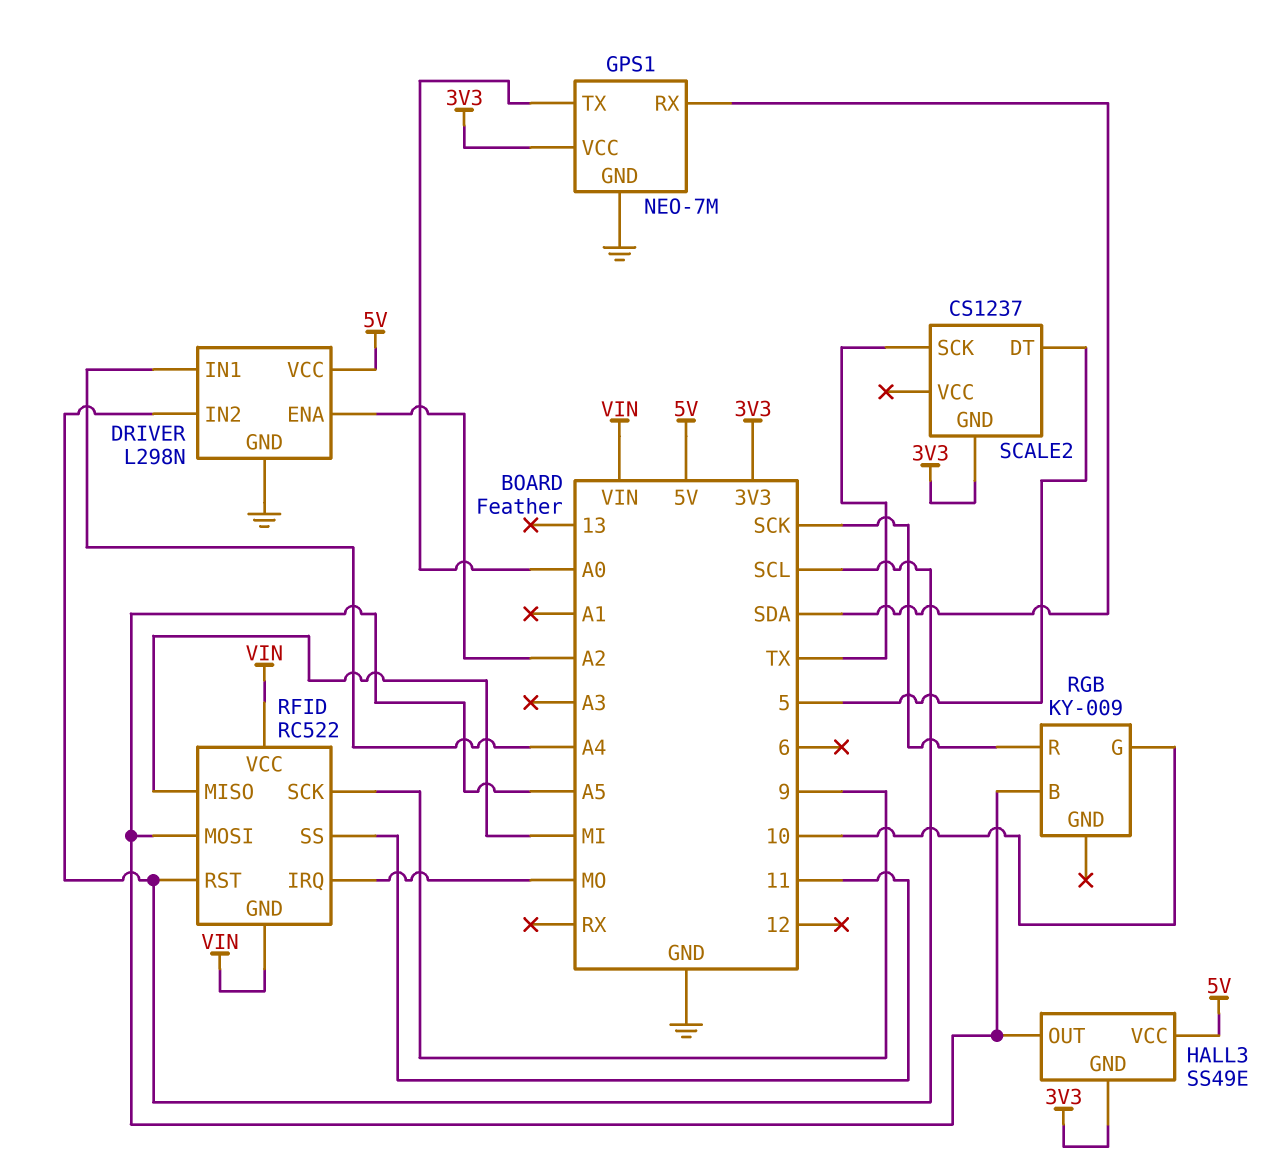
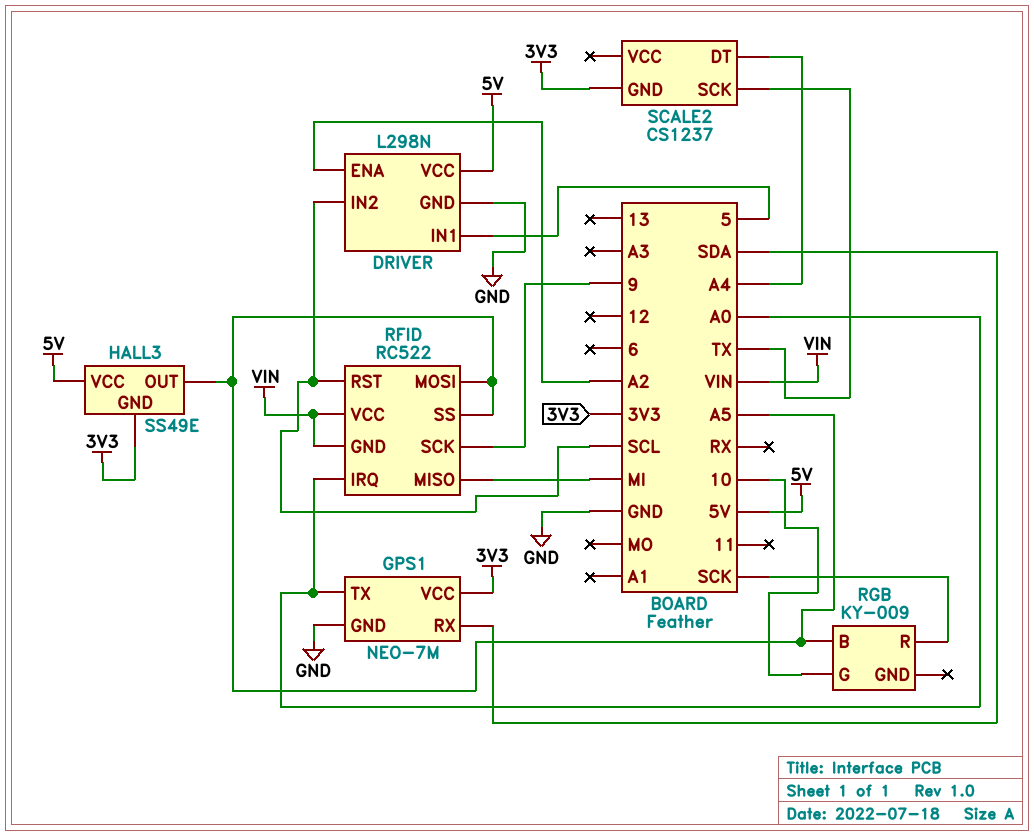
DRIVER pin IN1: A4 -> 5
RFID pin IRQ: MO -> A0
RFID pin SS: 11 -> A5
SCALE2 pin DT: 5 -> A4

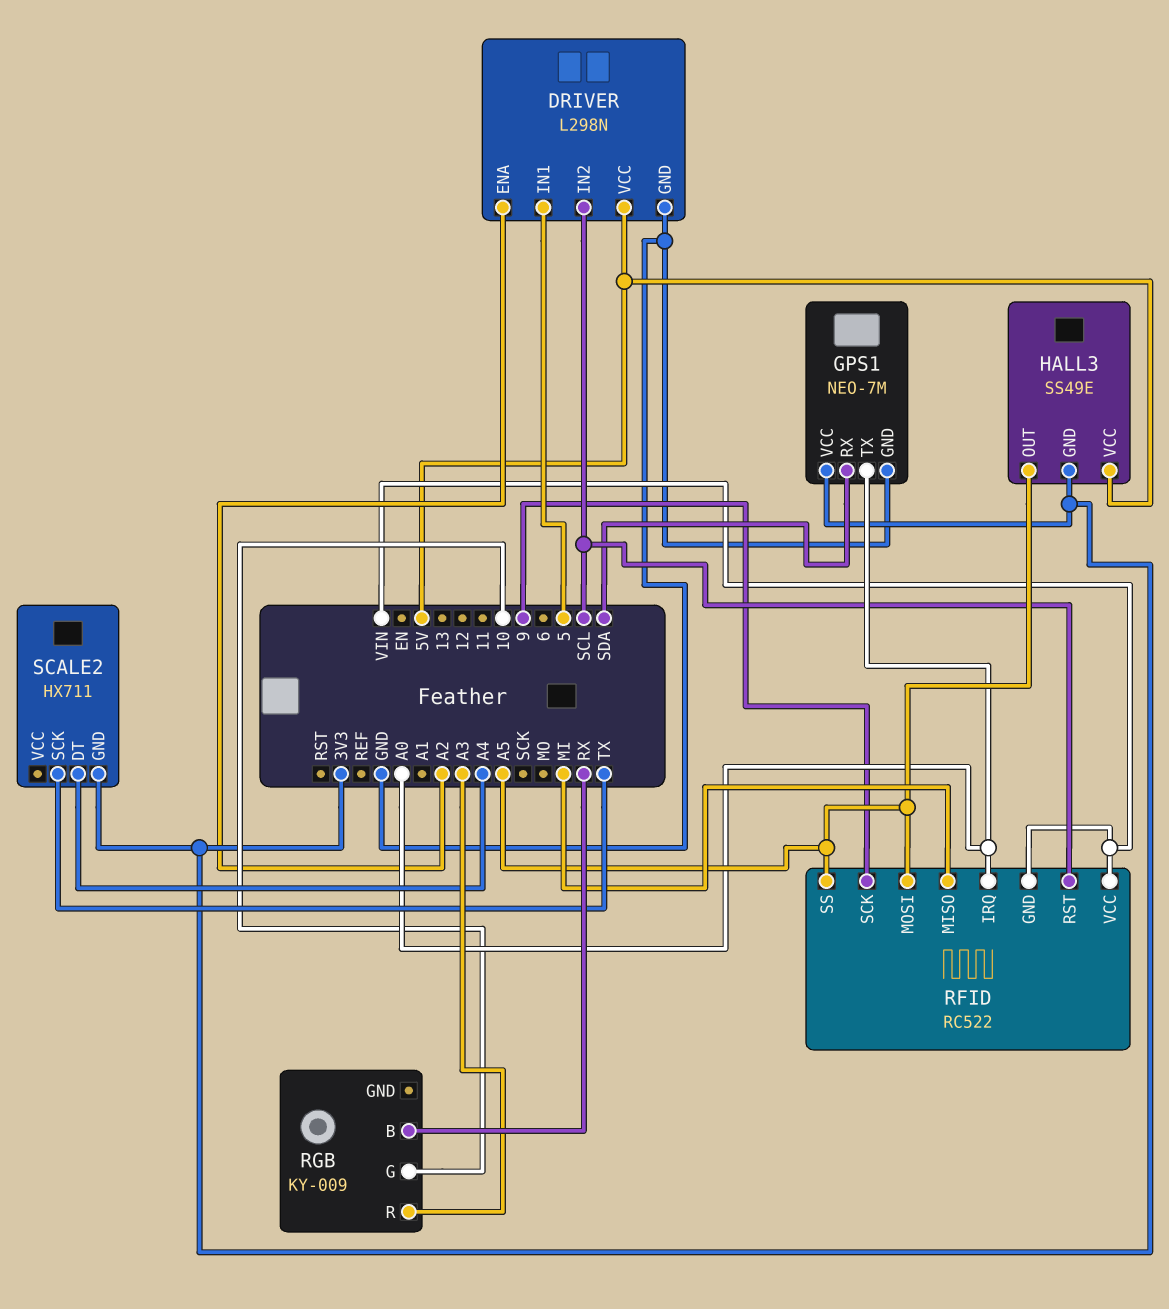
RGB pin B: A5 -> RX
RGB pin R: SCK -> A3
SCALE2: CS1237 -> HX711

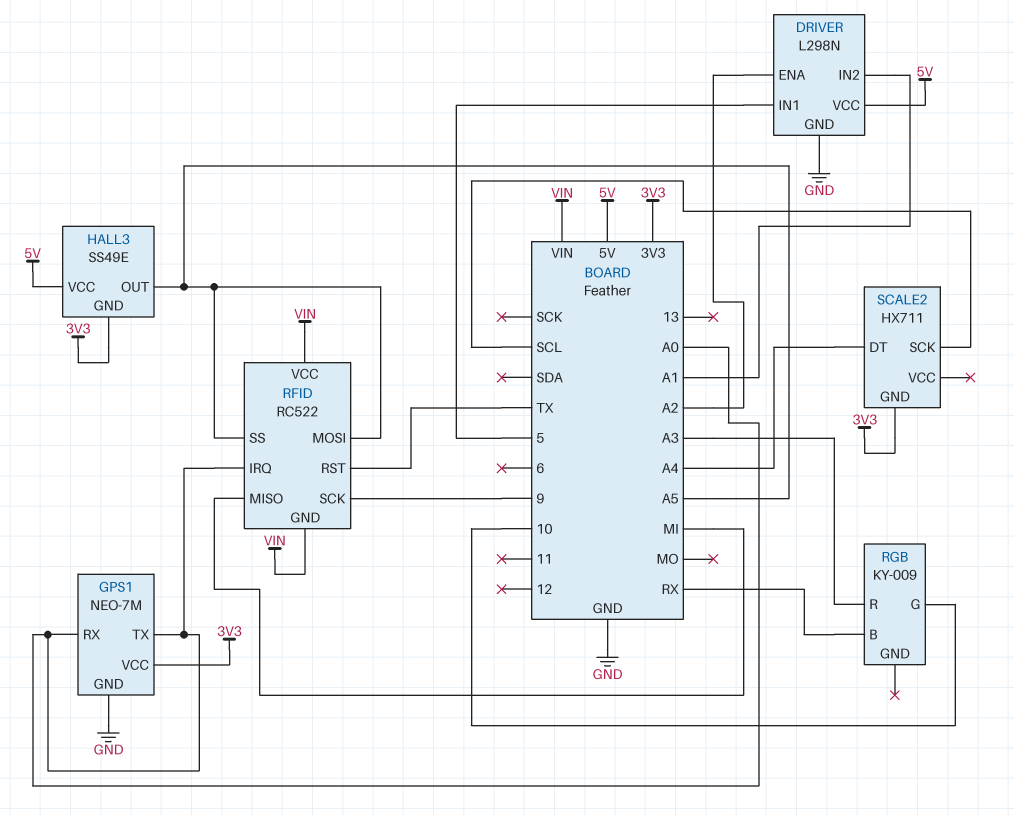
DRIVER pin IN2: SCL -> A1
GPS1 pin RX: SDA -> A0
RFID pin RST: SCL -> TX
SCALE2 pin SCK: TX -> SCL

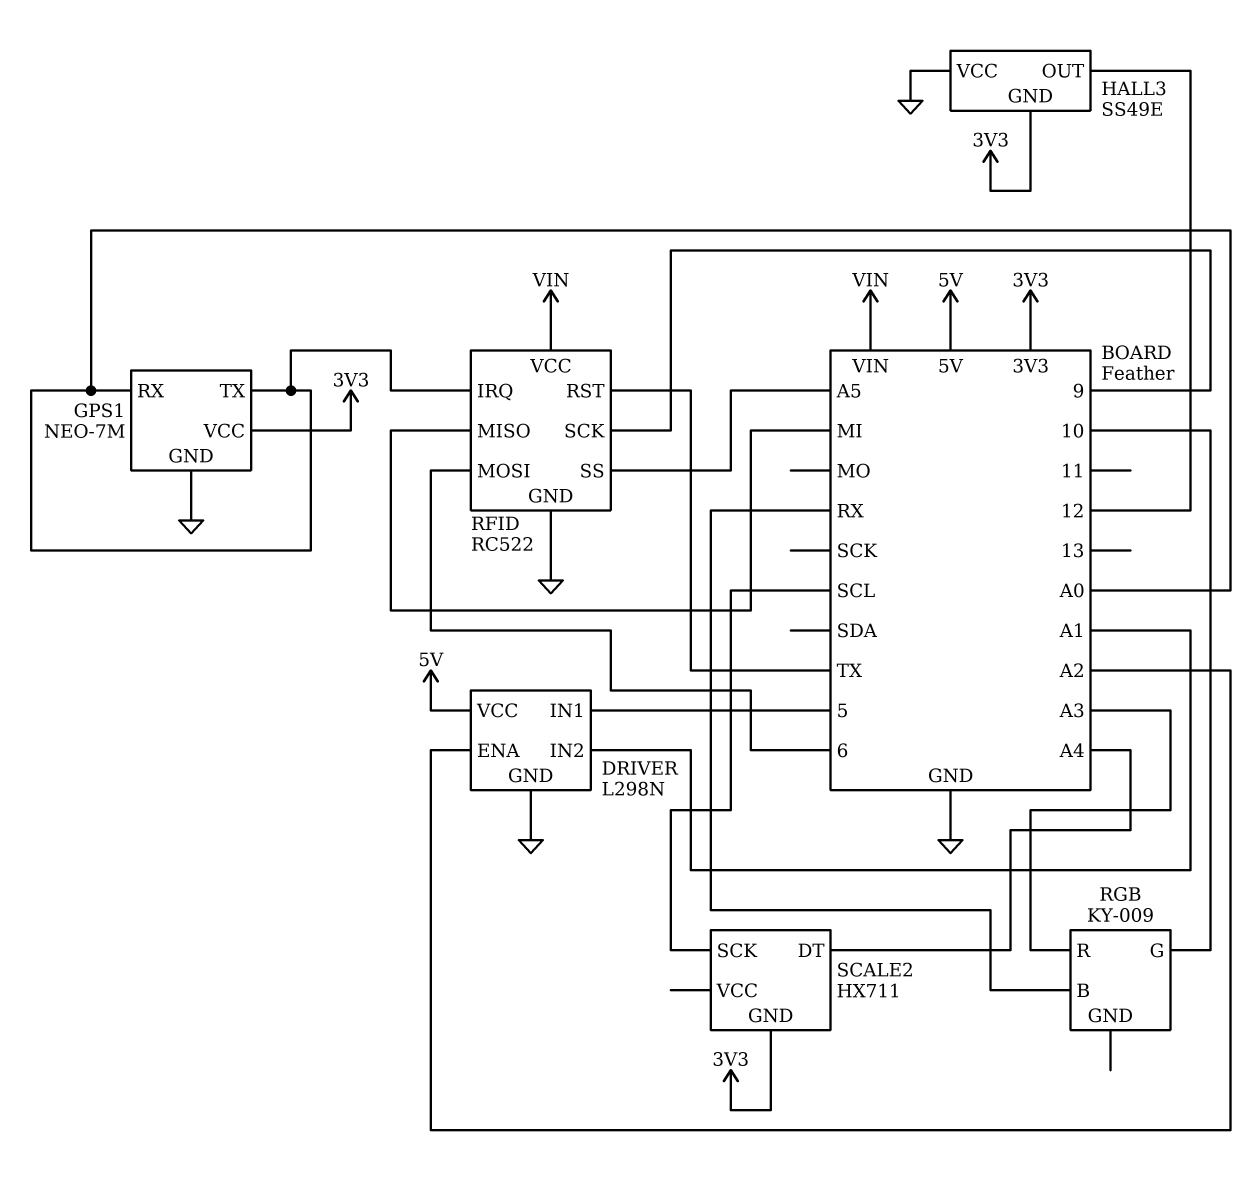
HALL3 pin OUT: A5 -> 12
HALL3 pin VCC: 5V -> GND
RFID pin GND: VIN -> GND
RFID pin MOSI: A5 -> 6

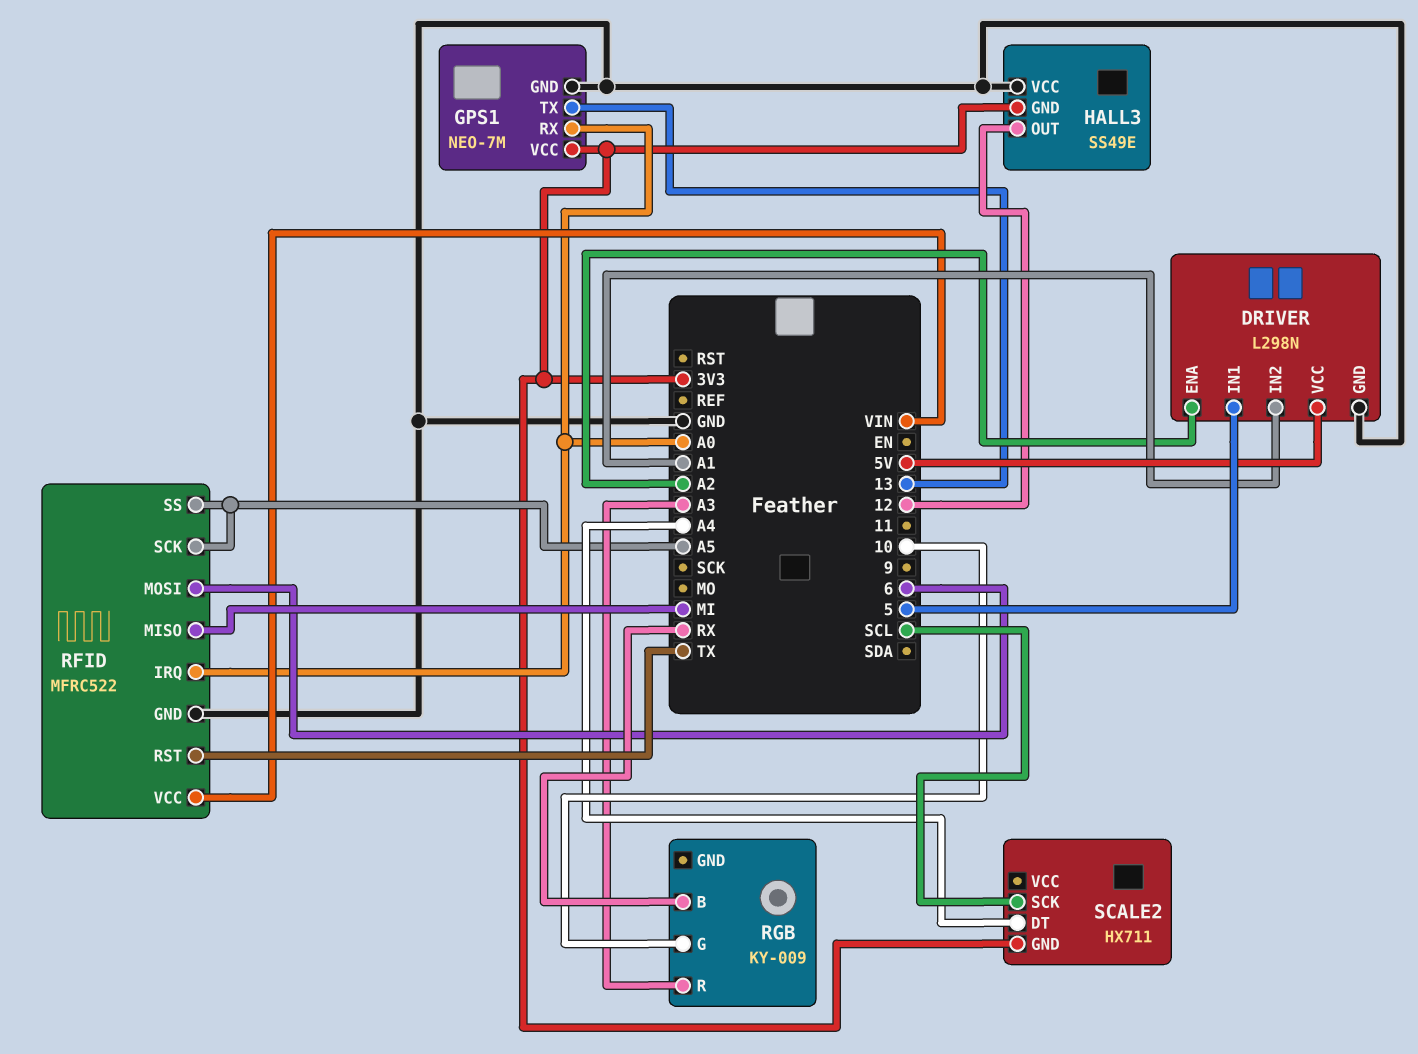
GPS1 pin TX: A0 -> 13
RFID: RC522 -> MFRC522
RFID pin SCK: 9 -> A5

